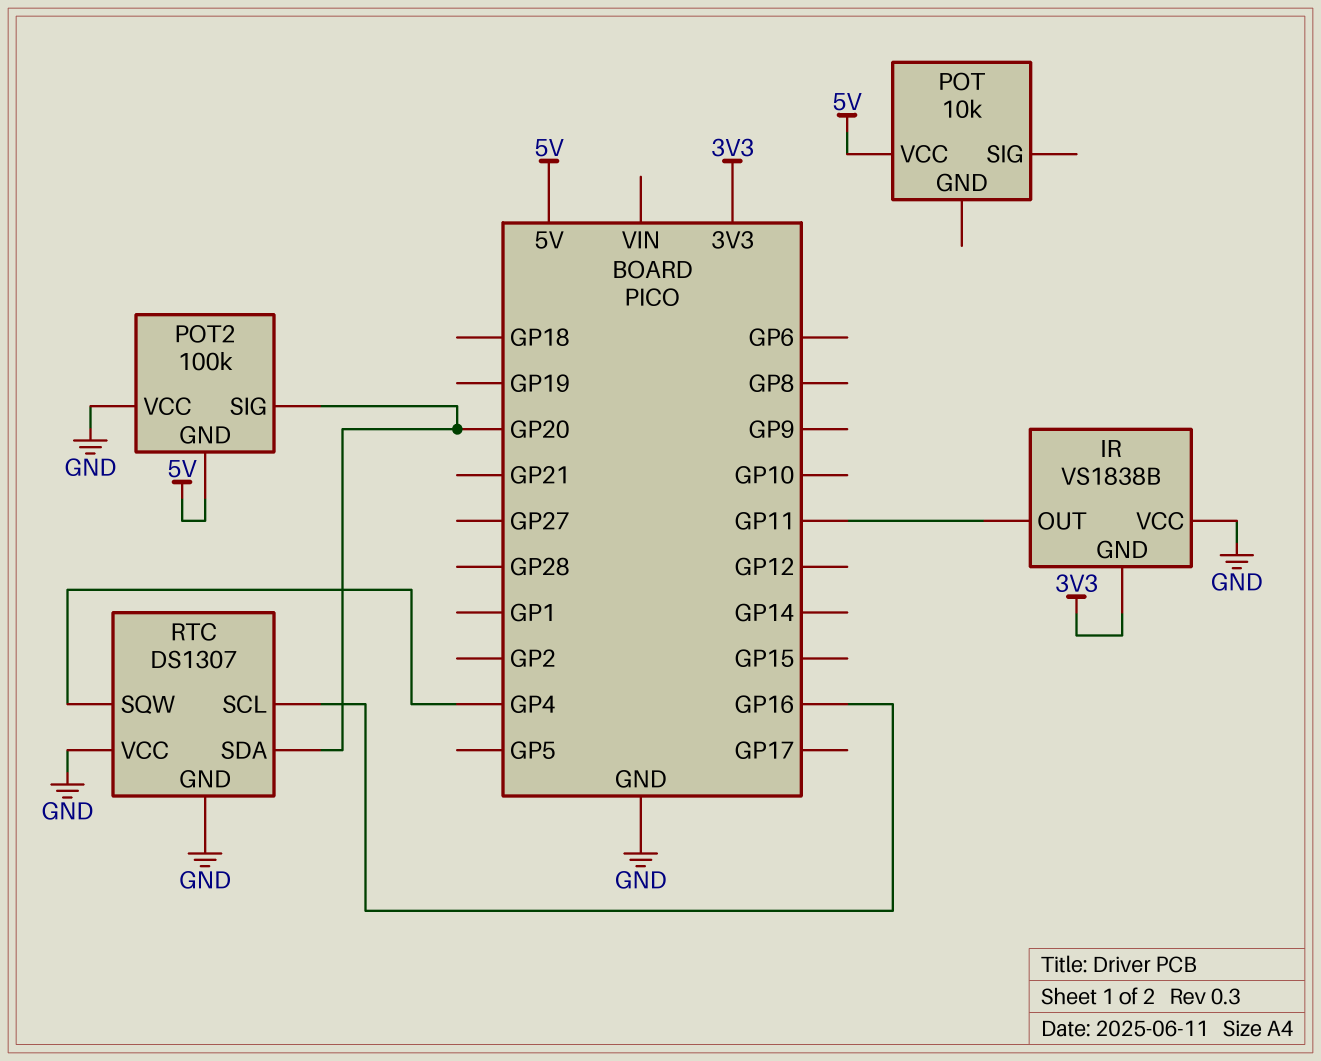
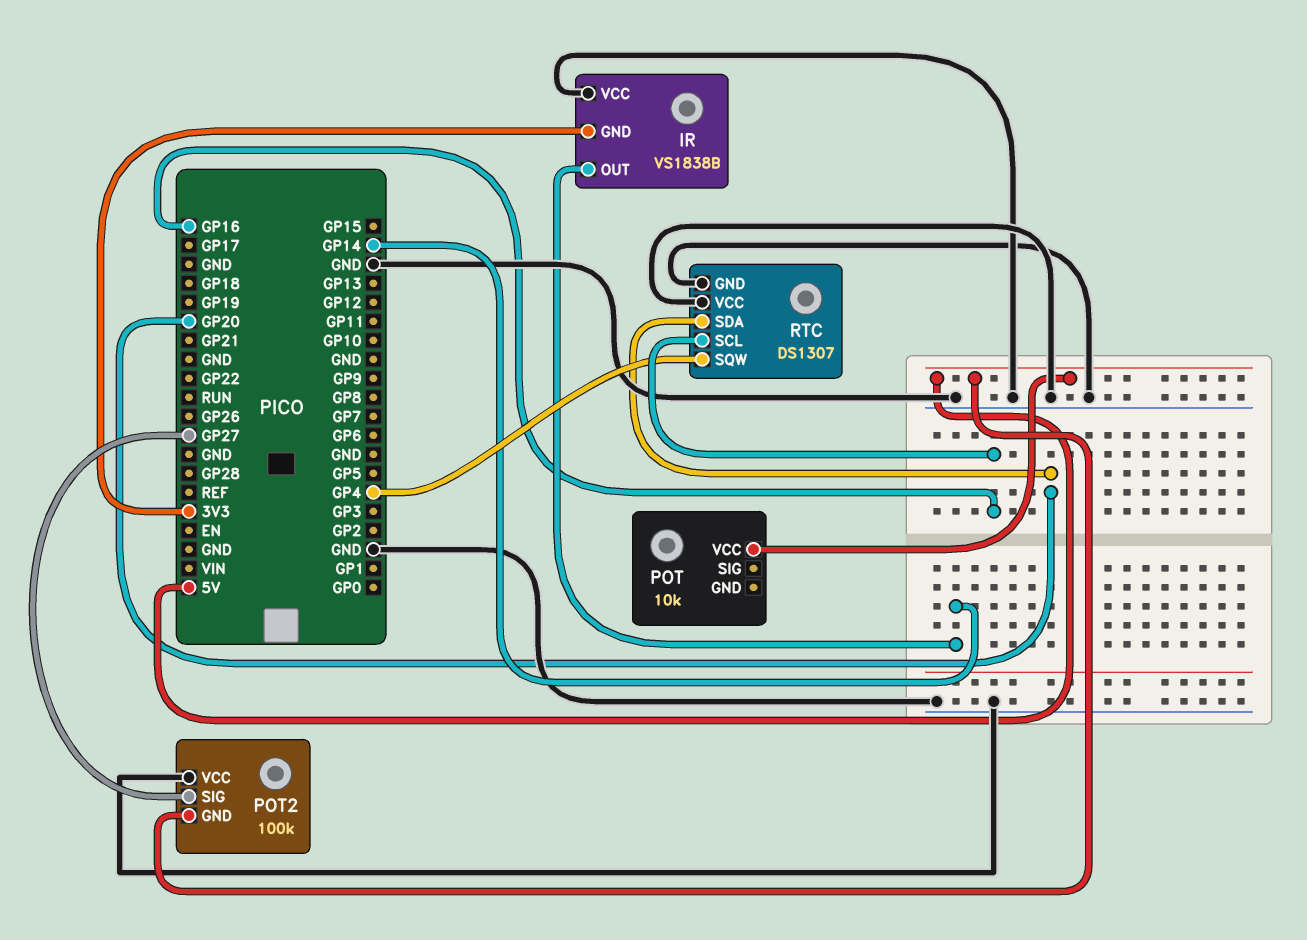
IR pin OUT: GP11 -> GP14
POT2 pin SIG: GP20 -> GP27

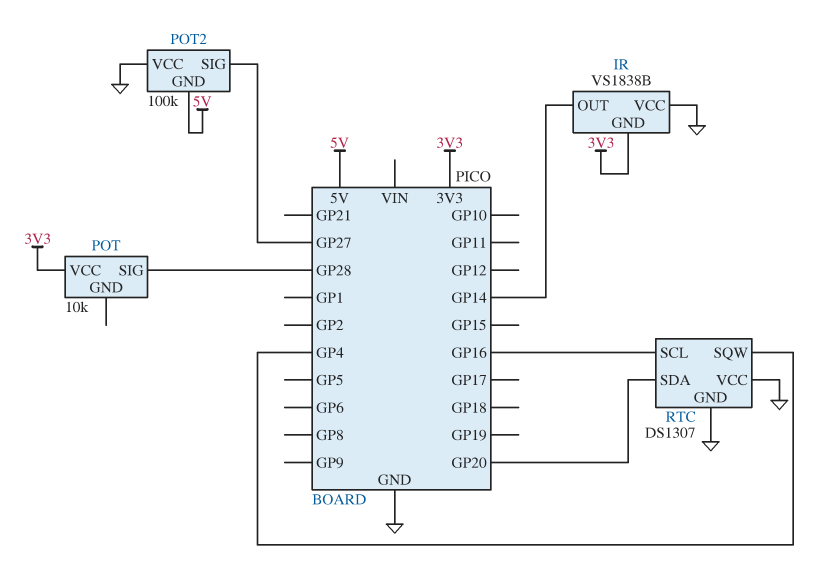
POT pin SIG: none -> GP28
POT pin VCC: 5V -> 3V3

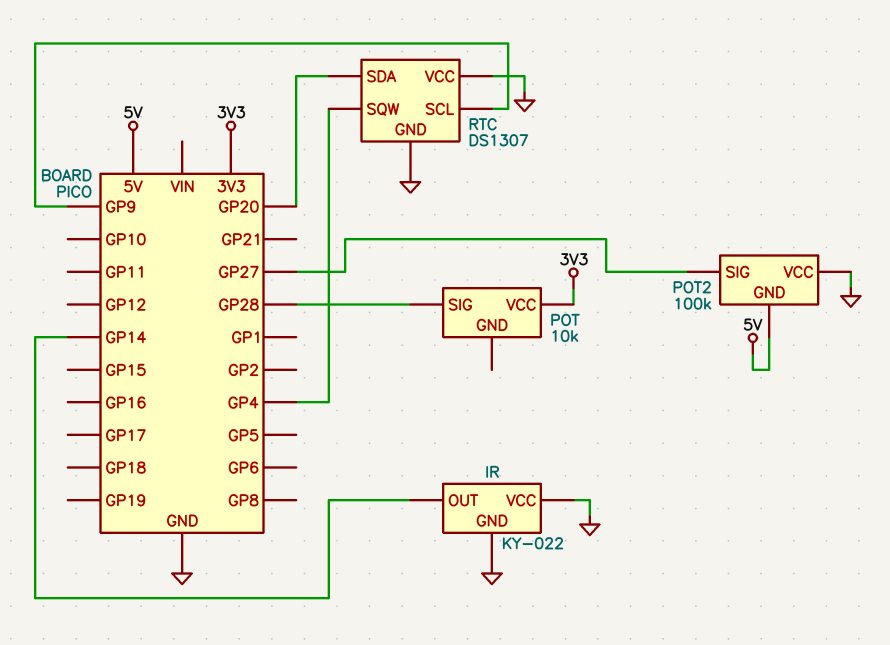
IR: VS1838B -> KY-022
IR pin GND: 3V3 -> GND
RTC pin SCL: GP16 -> GP9

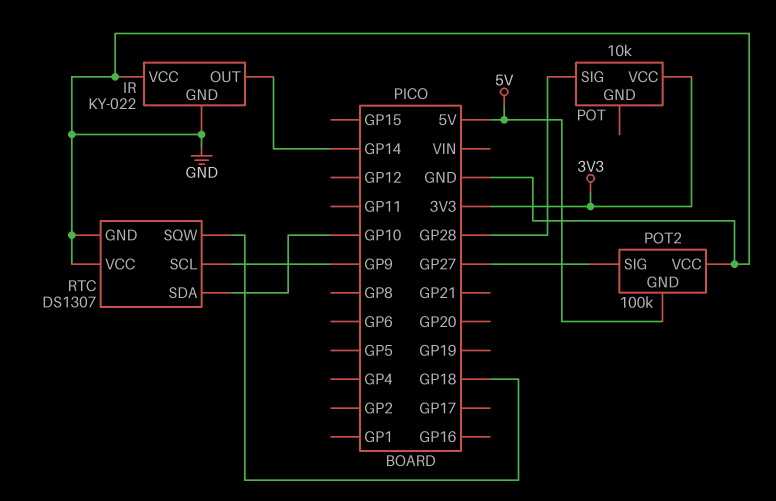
RTC pin SDA: GP20 -> GP10
RTC pin SQW: GP4 -> GP18

